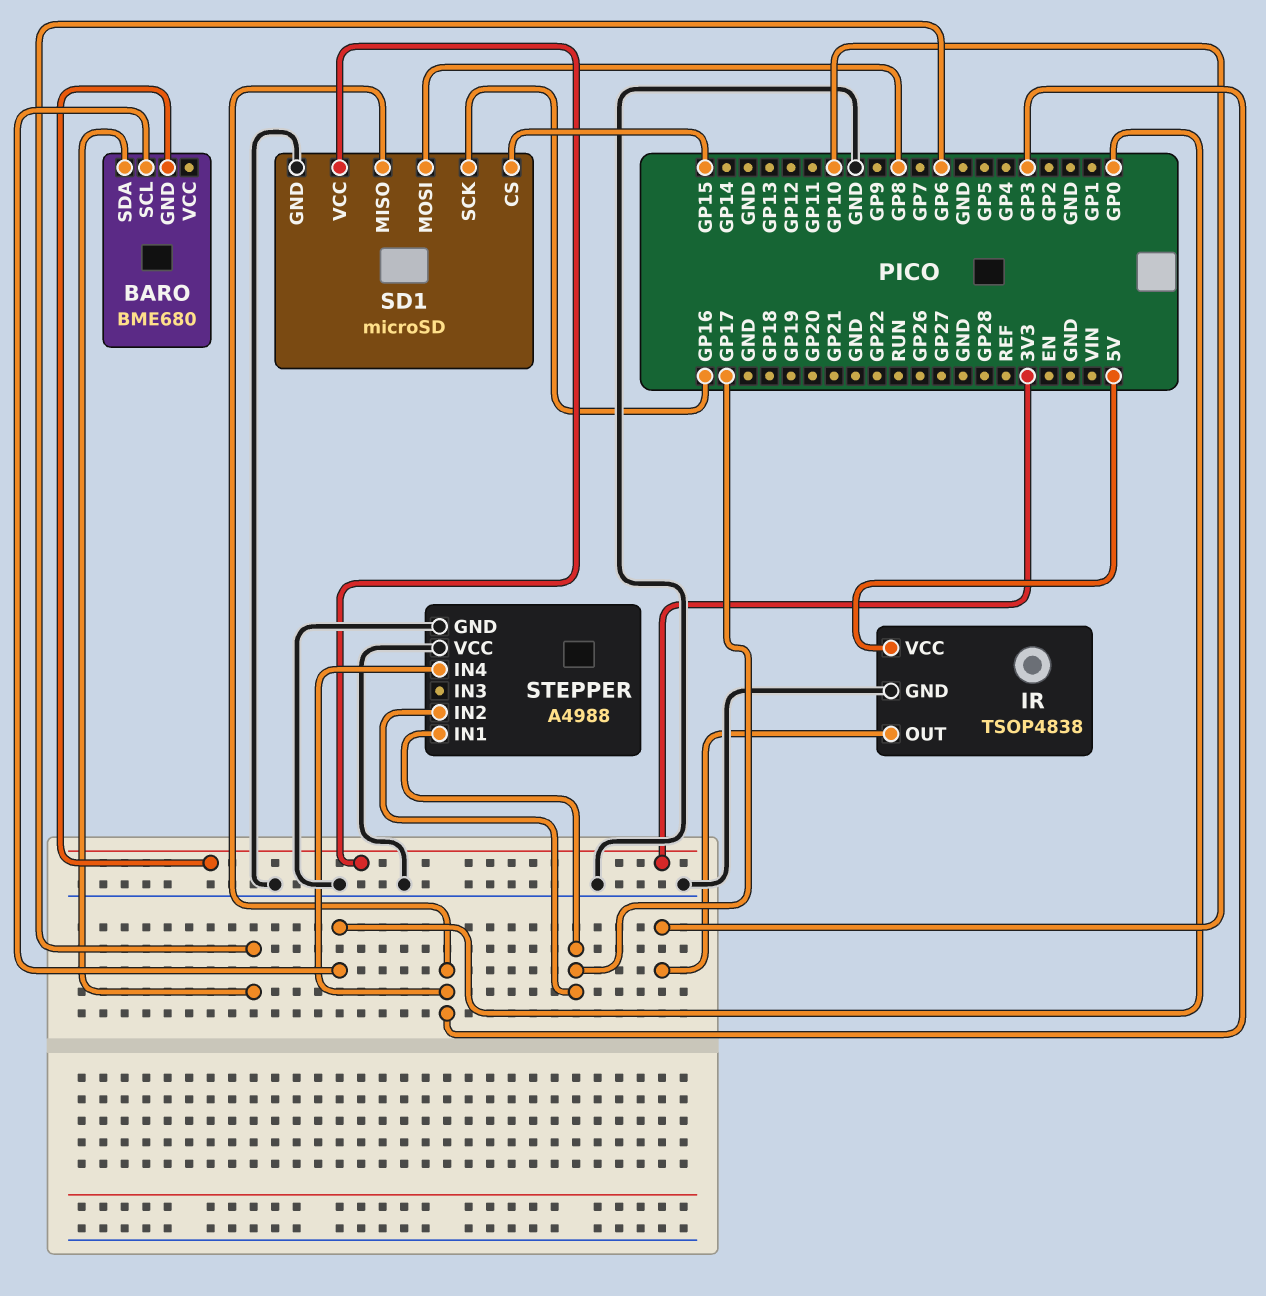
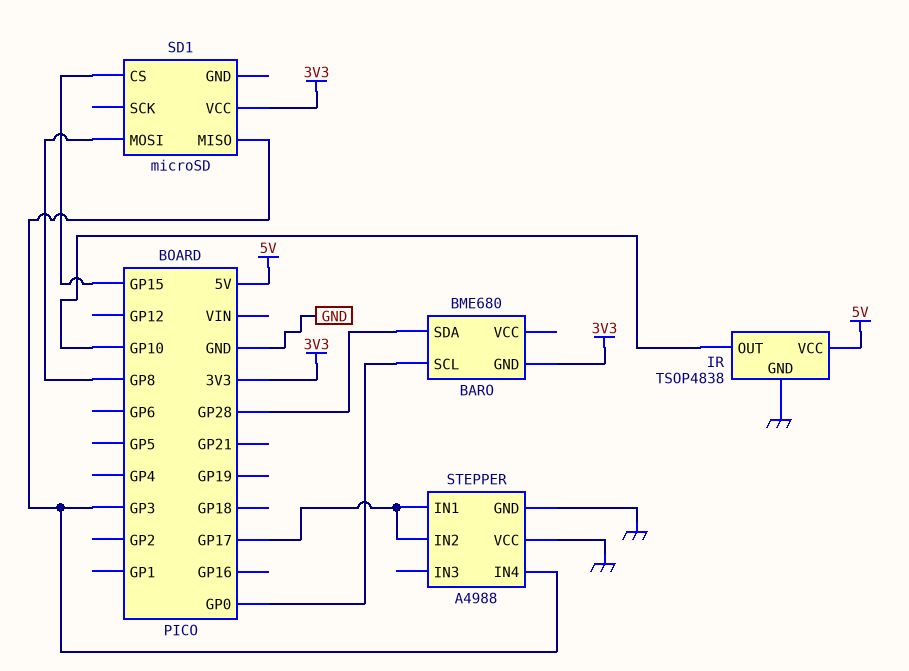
BARO pin SDA: GP6 -> GP28
SD1 pin GND: GND -> none
SD1 pin SCK: GP16 -> none

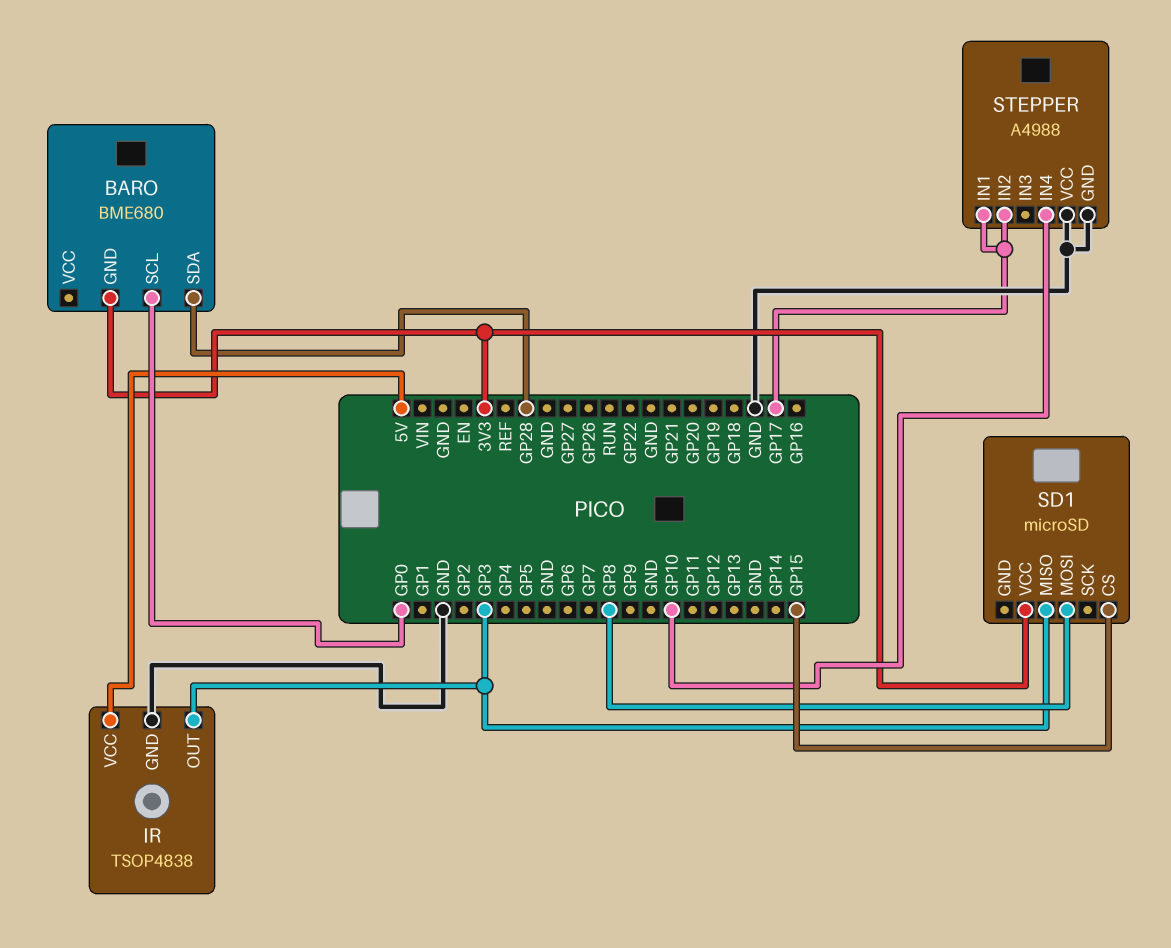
IR pin OUT: GP10 -> GP3
STEPPER pin IN4: GP3 -> GP10

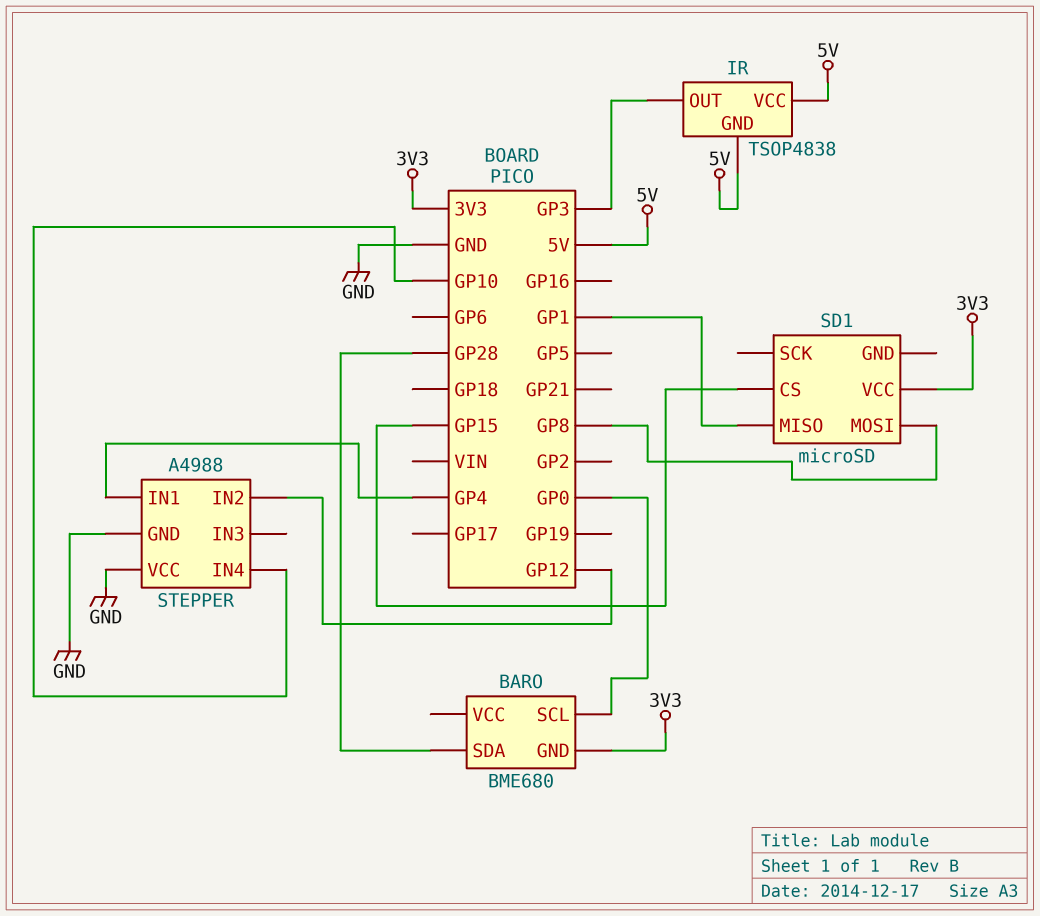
IR pin GND: GND -> 5V
SD1 pin MISO: GP3 -> GP1
STEPPER pin IN1: GP17 -> GP4
STEPPER pin IN2: GP17 -> GP12

